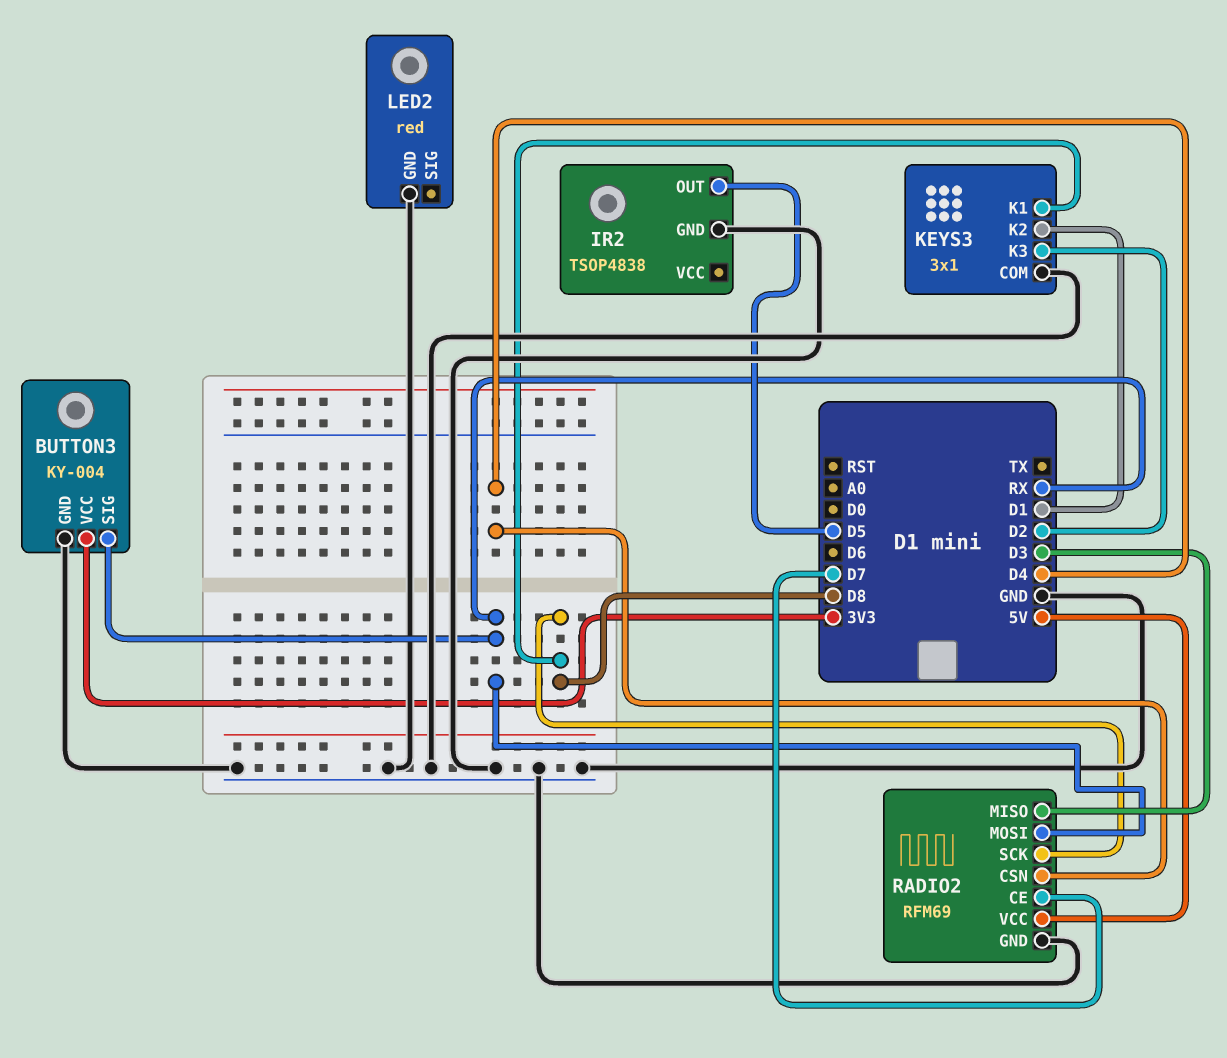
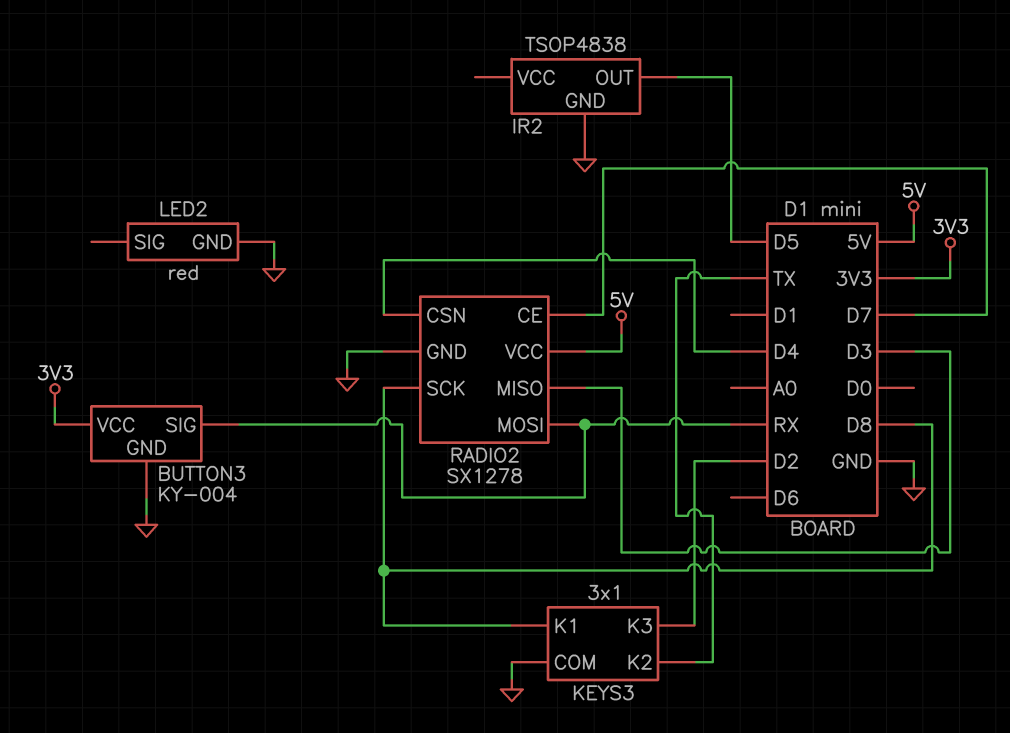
KEYS3 pin K2: D1 -> TX
RADIO2: RFM69 -> SX1278

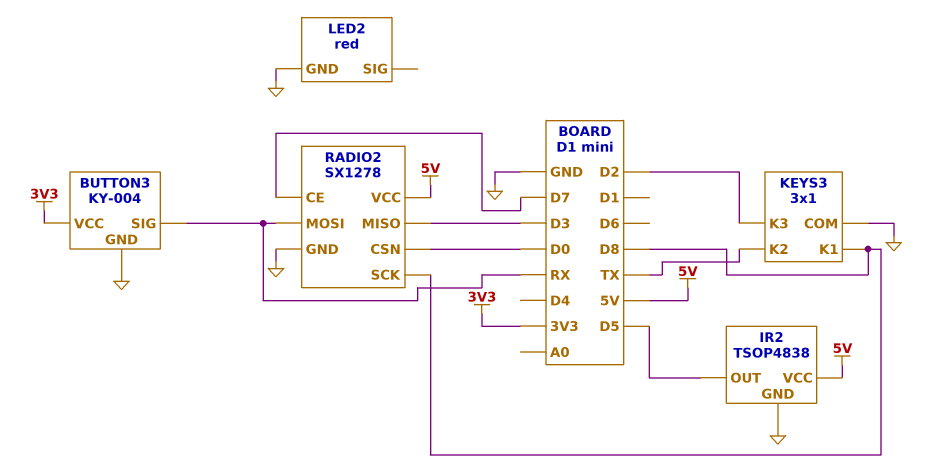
IR2 pin VCC: none -> 5V
RADIO2 pin CSN: D4 -> D0

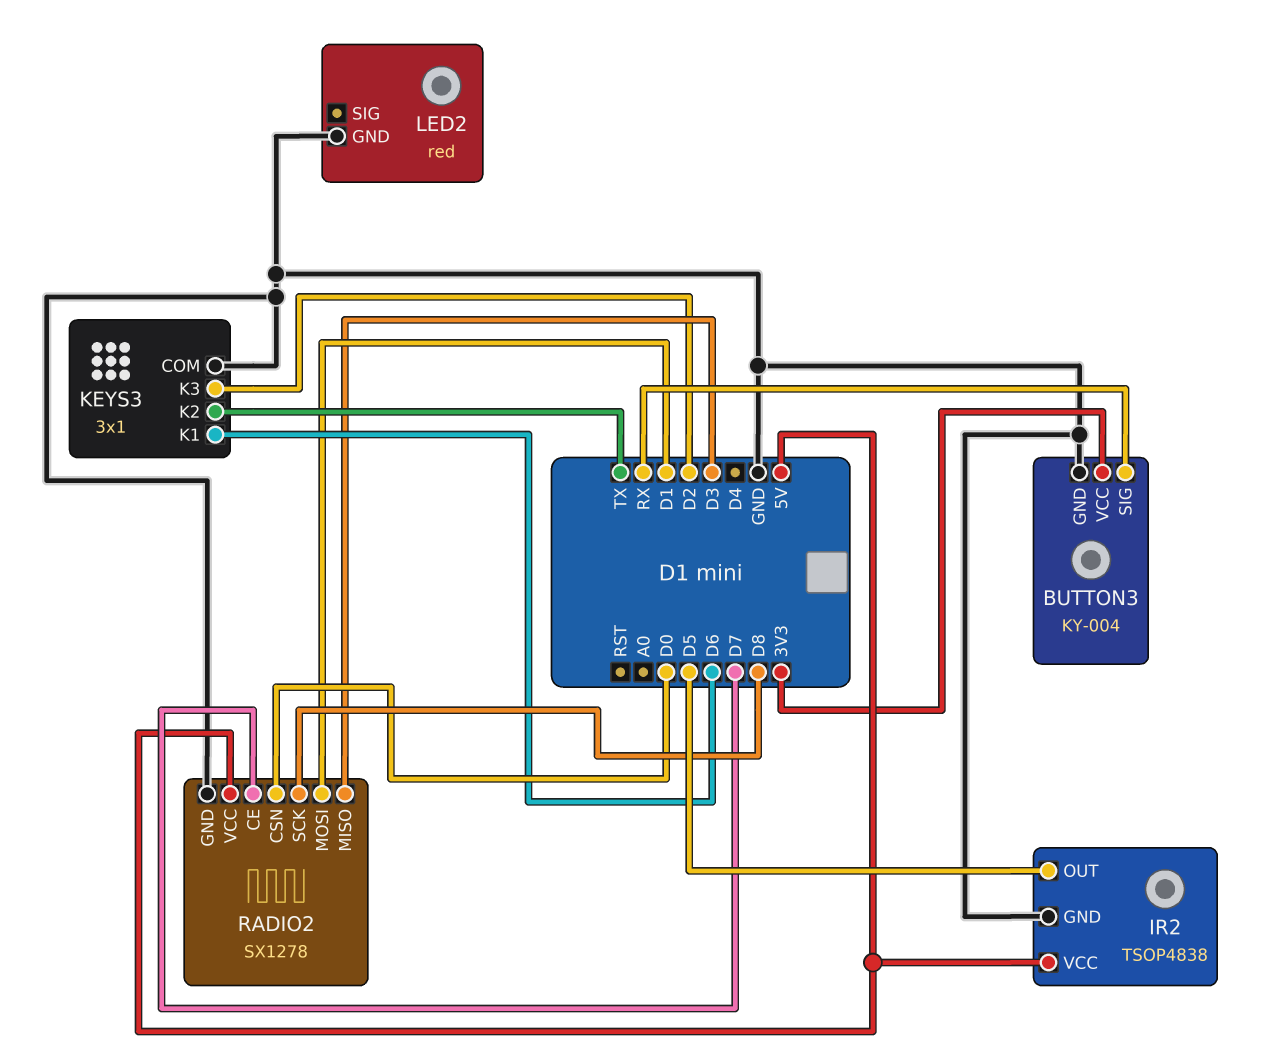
KEYS3 pin K1: D8 -> D6
RADIO2 pin MOSI: RX -> D1

